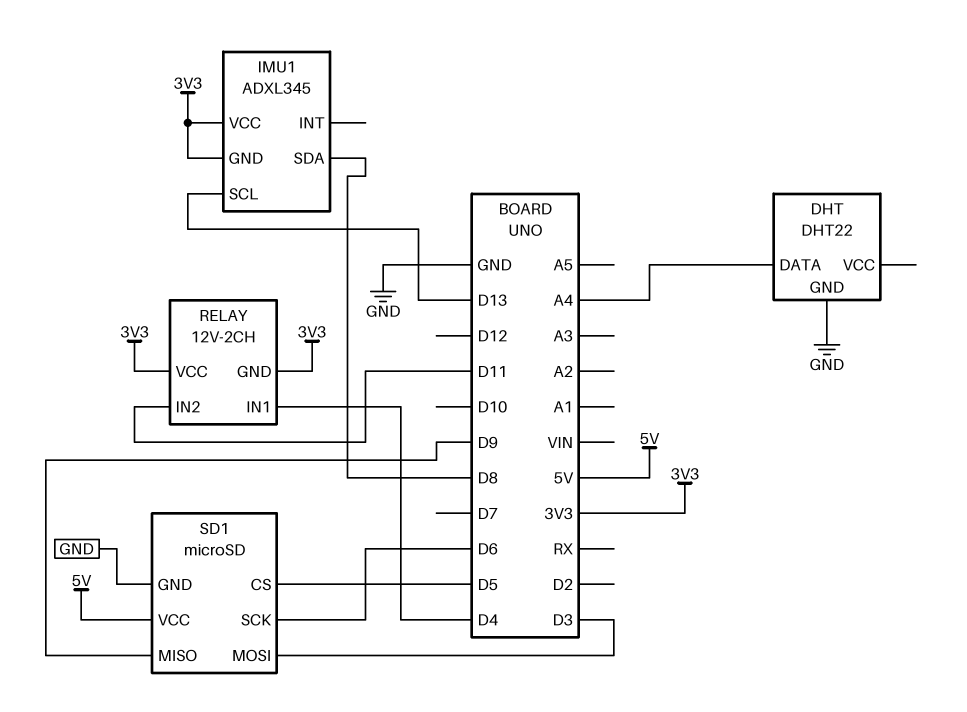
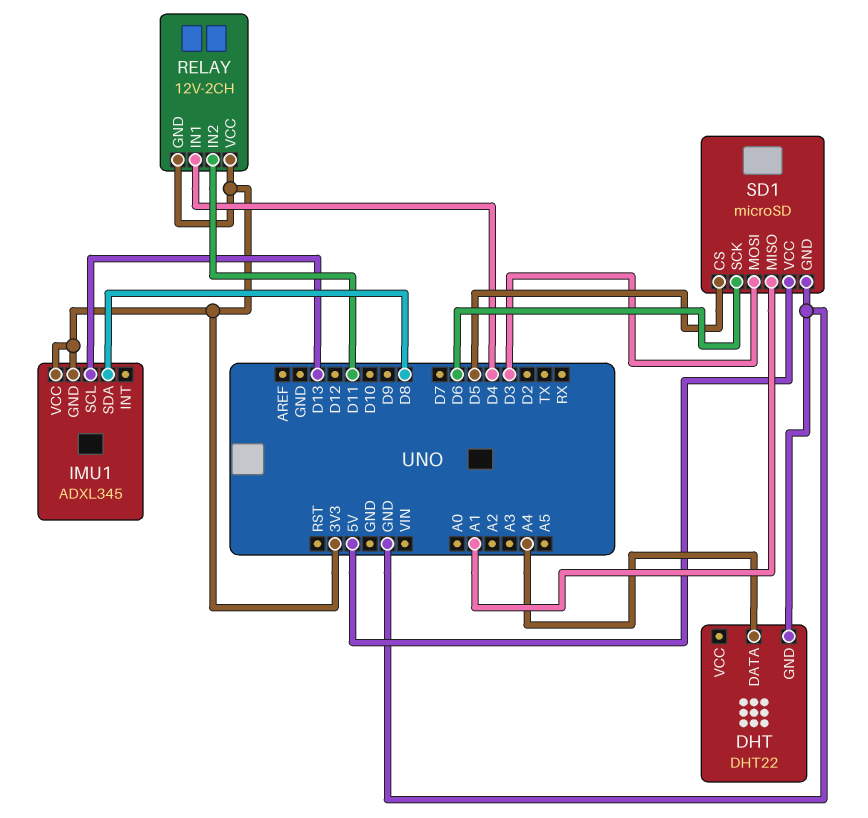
SD1 pin MISO: D9 -> A1

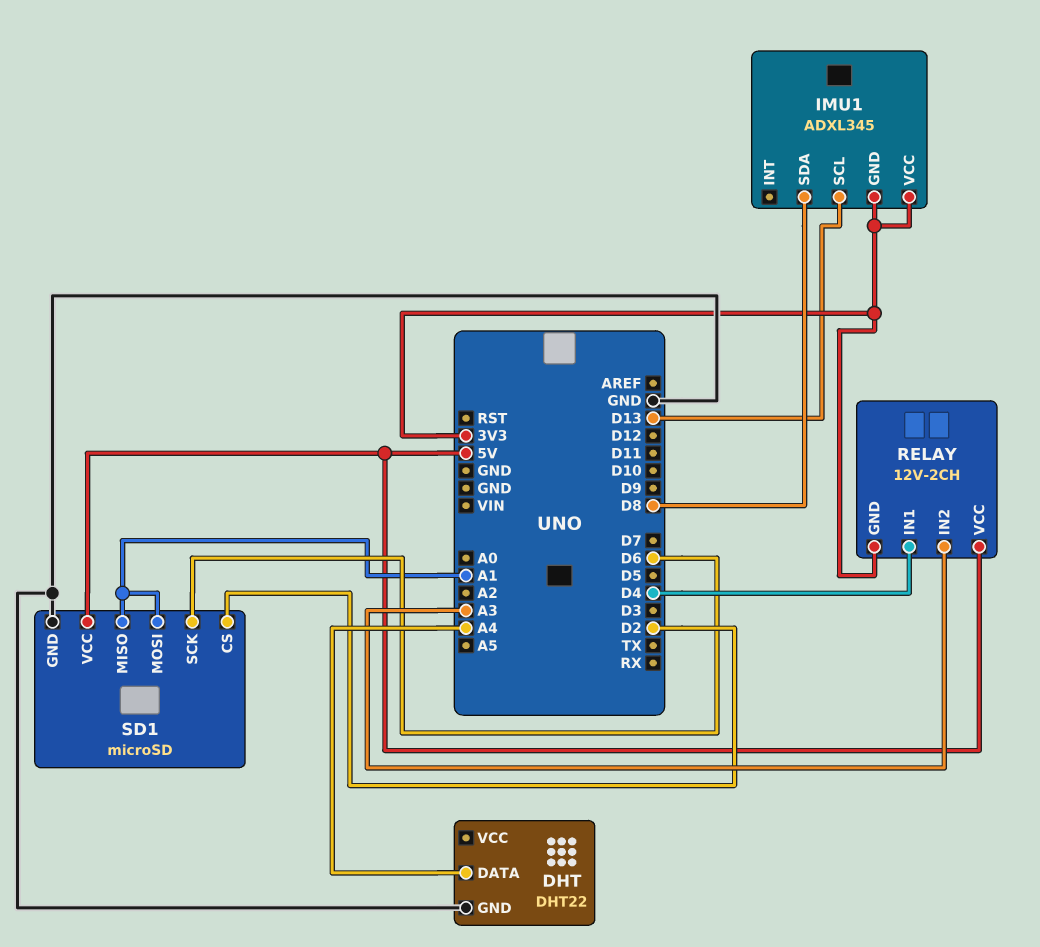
RELAY pin IN2: D11 -> A3
RELAY pin VCC: 3V3 -> 5V
SD1 pin CS: D5 -> D2
SD1 pin MOSI: D3 -> A1

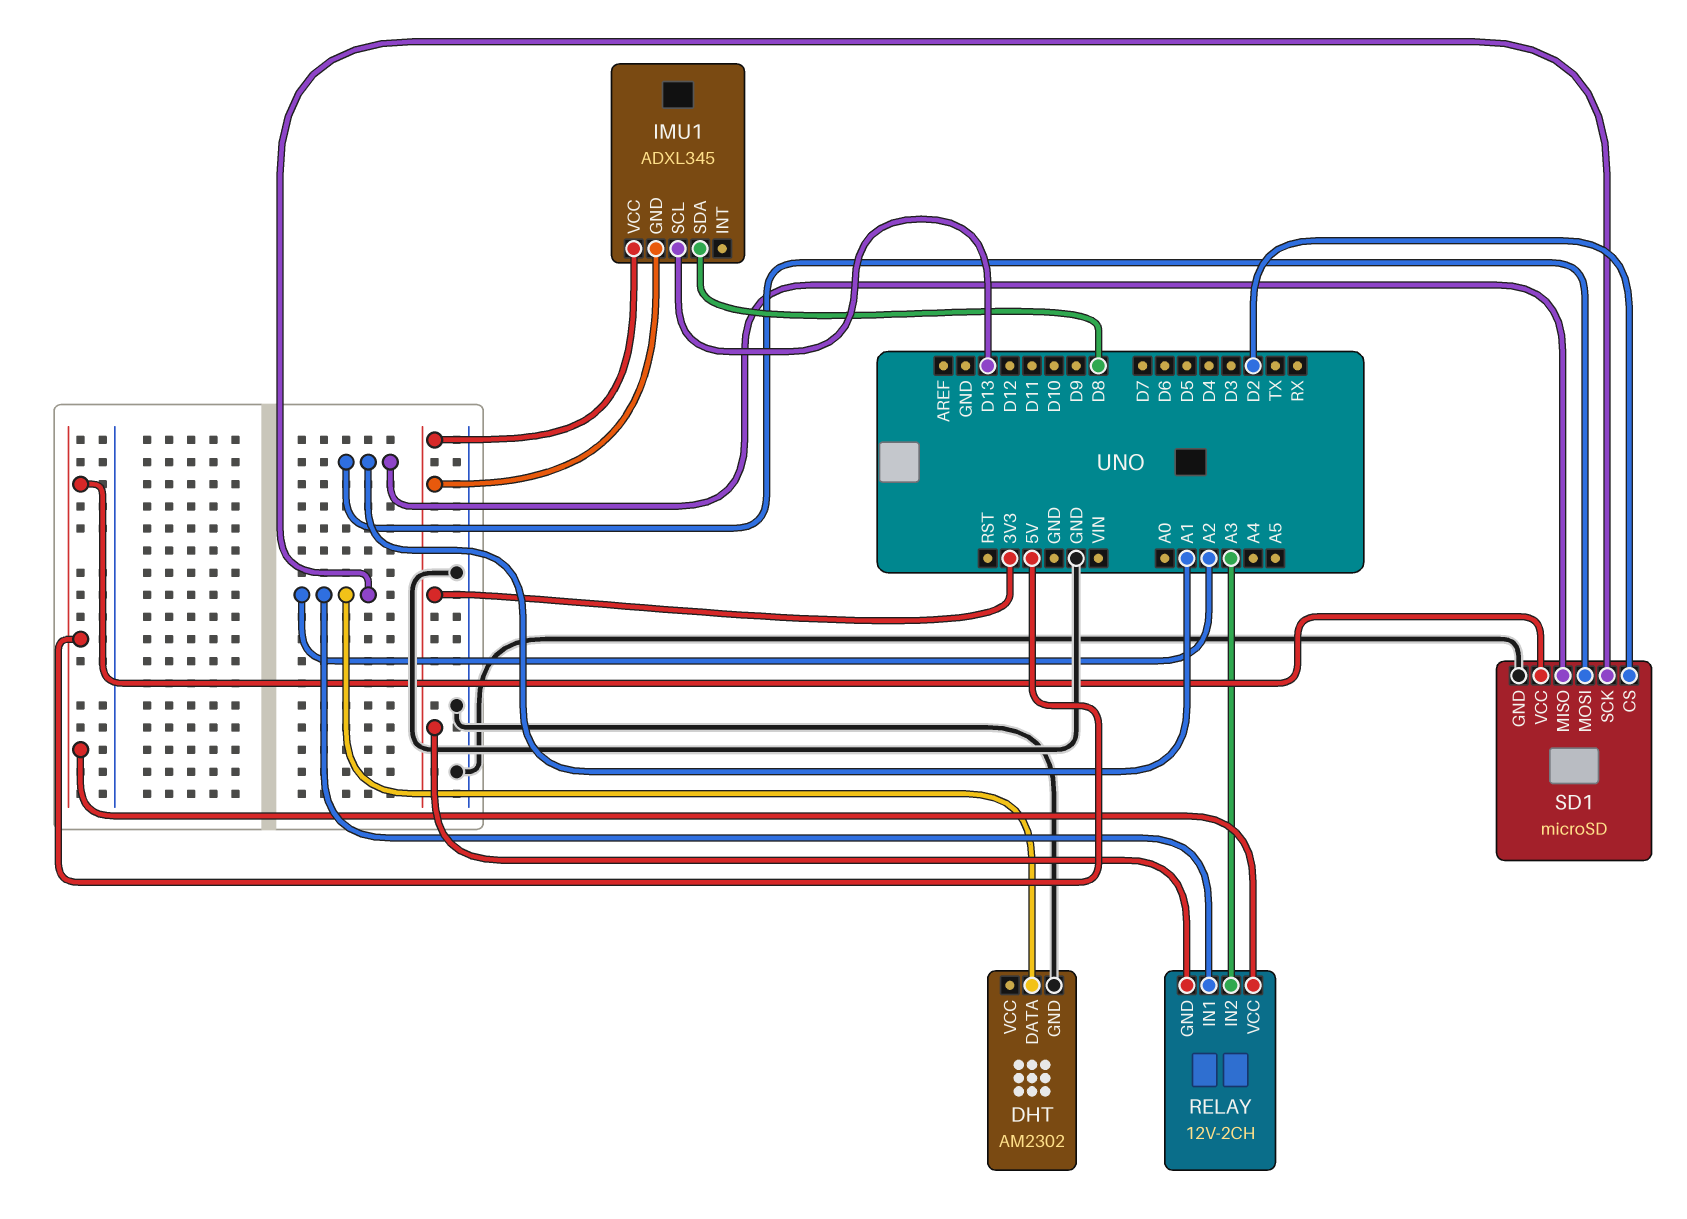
DHT: DHT22 -> AM2302
DHT pin DATA: A4 -> A2
RELAY pin IN1: D4 -> A2
SD1 pin SCK: D6 -> A2

